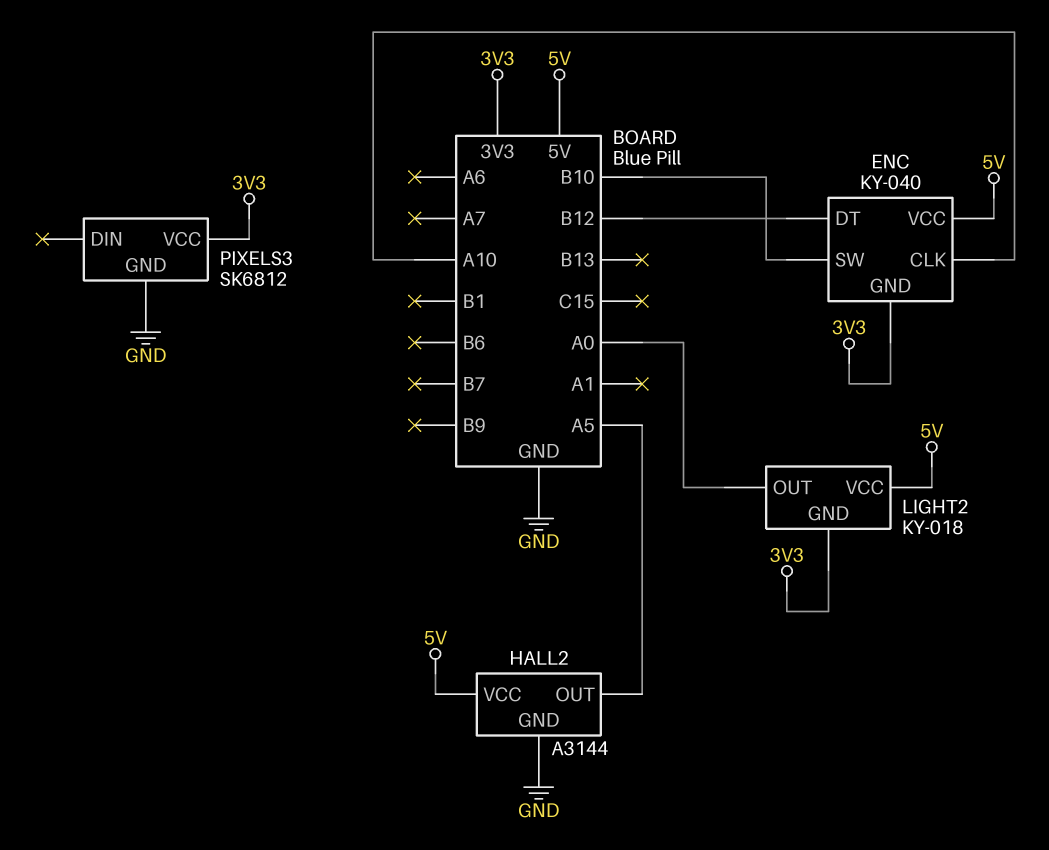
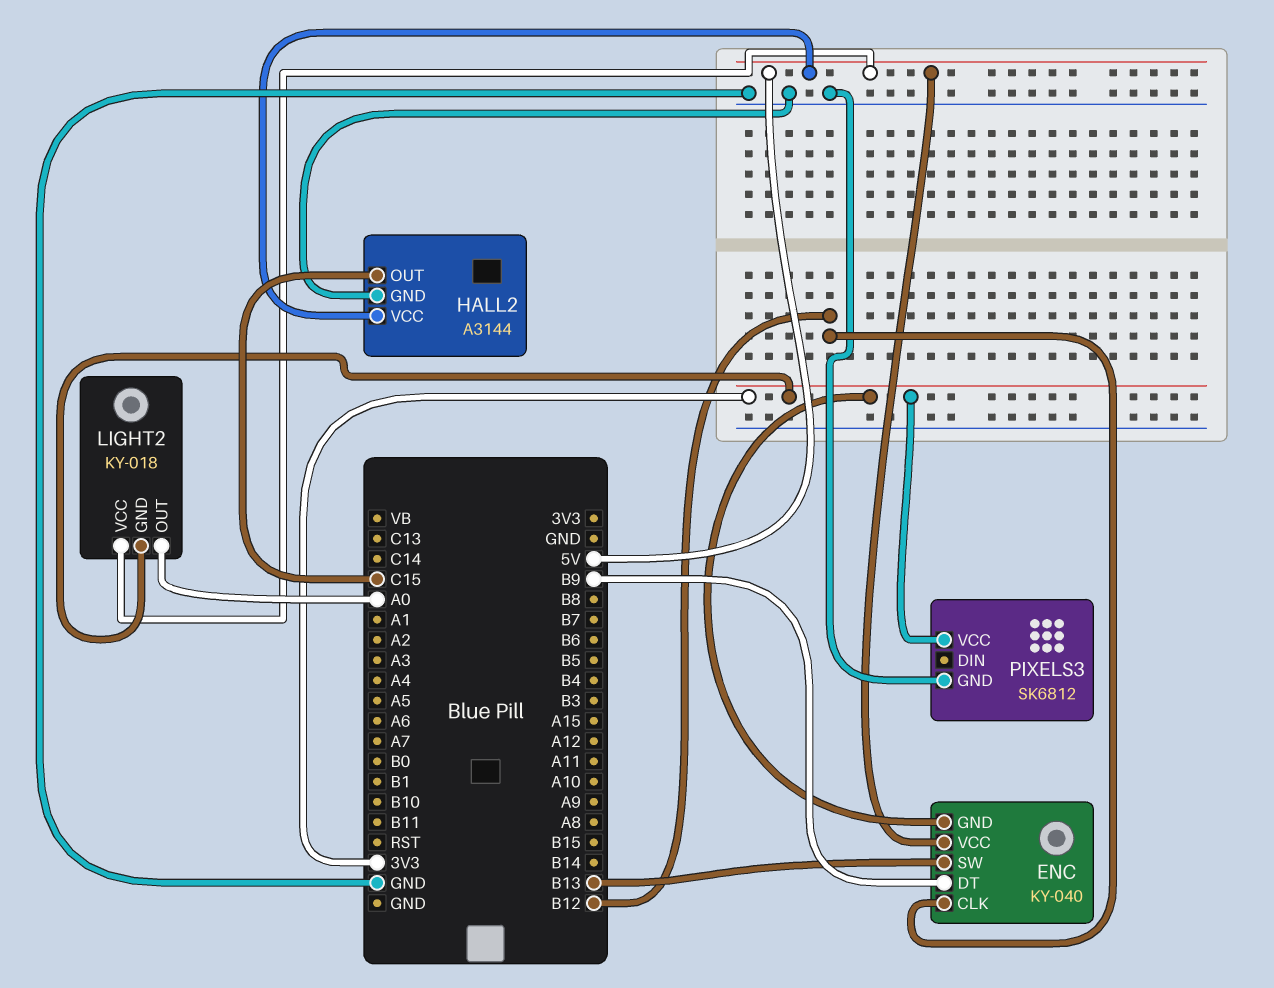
ENC pin CLK: A10 -> B12
ENC pin DT: B12 -> B9
ENC pin SW: B10 -> B13
HALL2 pin OUT: A5 -> C15

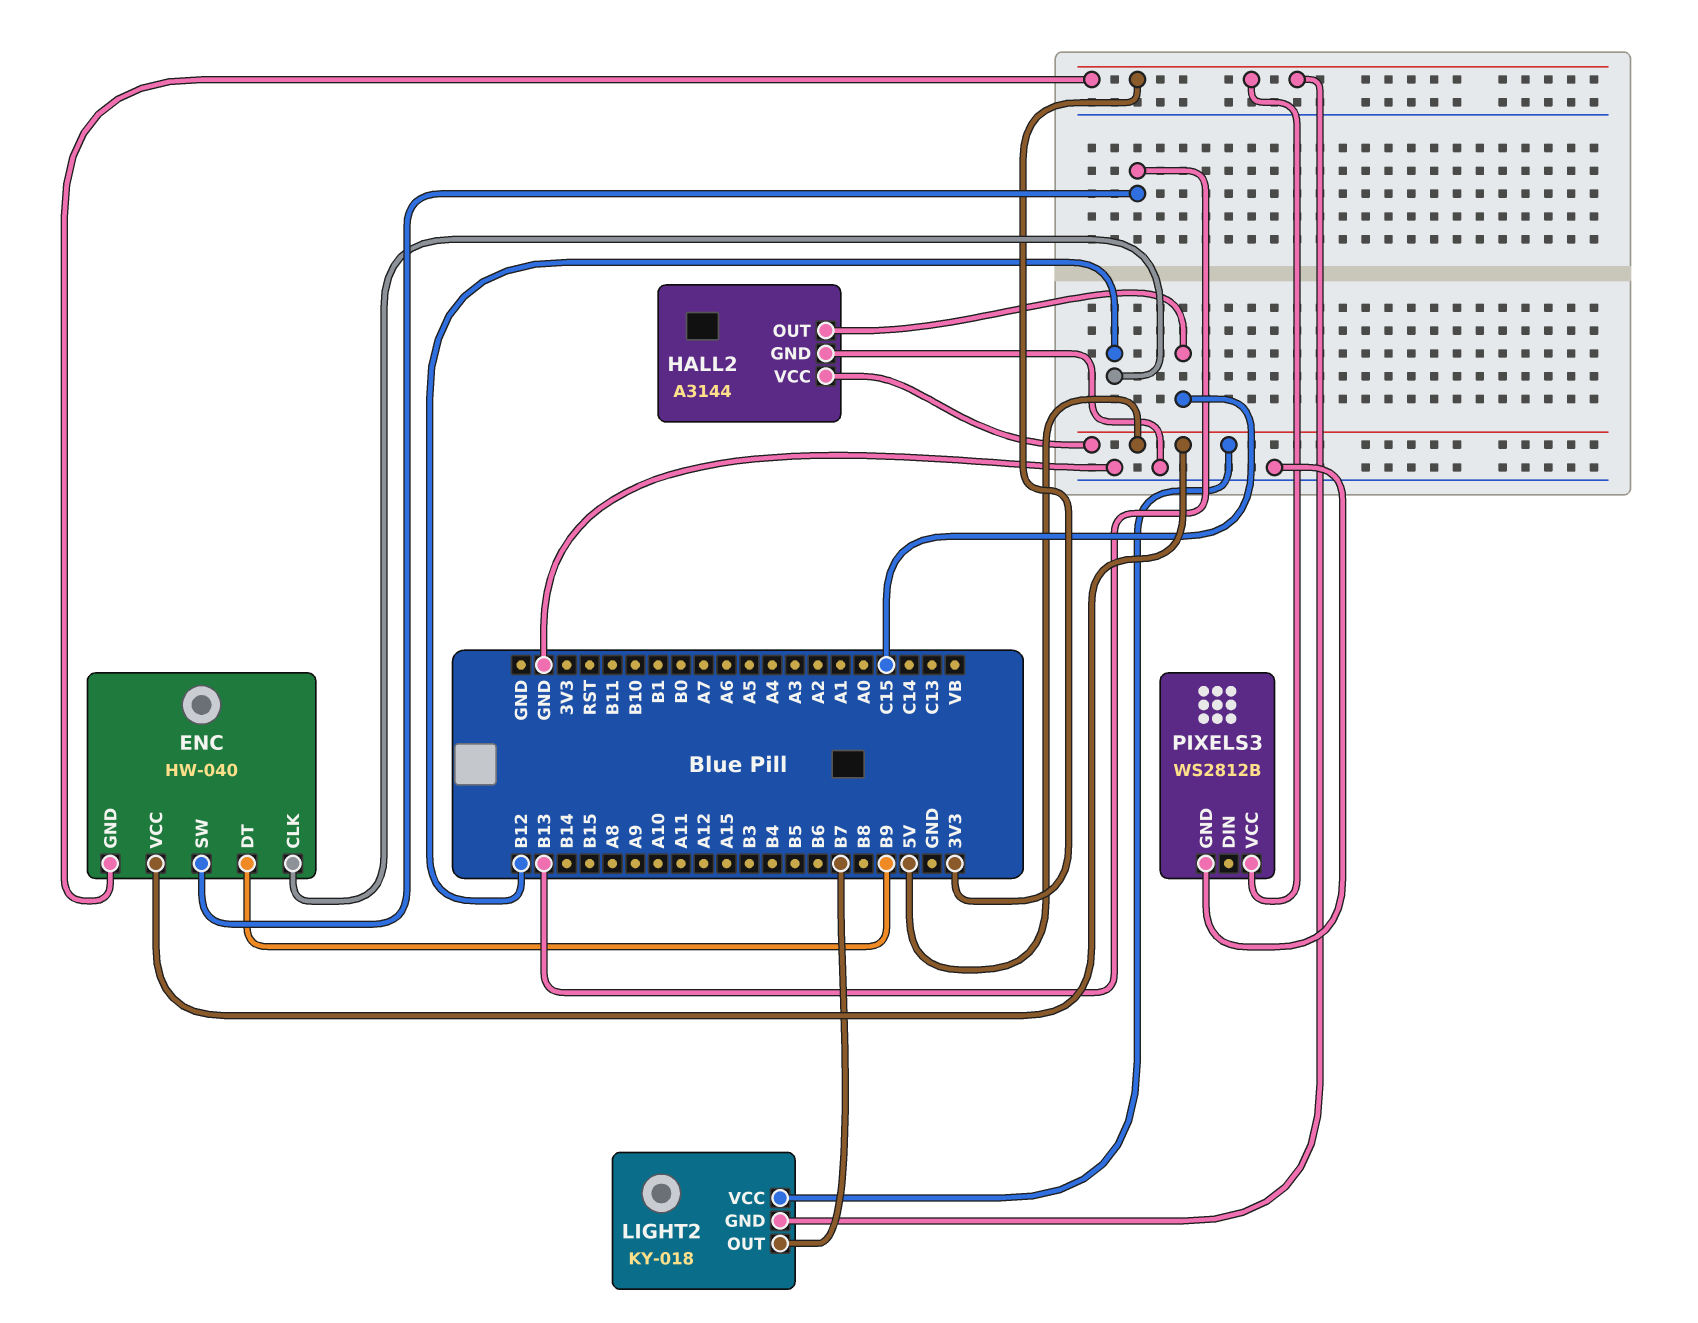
ENC: KY-040 -> HW-040
LIGHT2 pin OUT: A0 -> B7
PIXELS3: SK6812 -> WS2812B

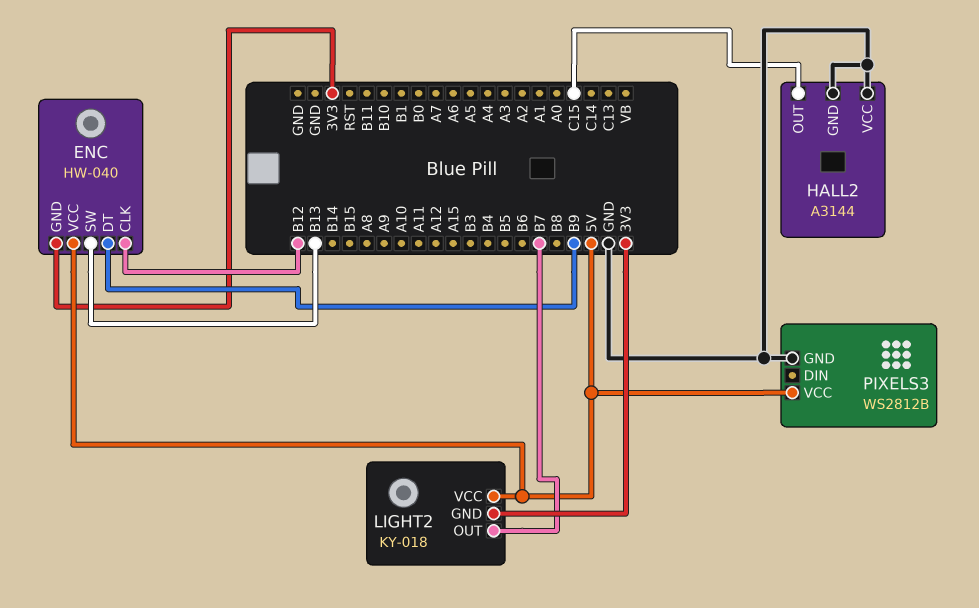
HALL2 pin VCC: 5V -> GND
PIXELS3 pin VCC: 3V3 -> 5V

